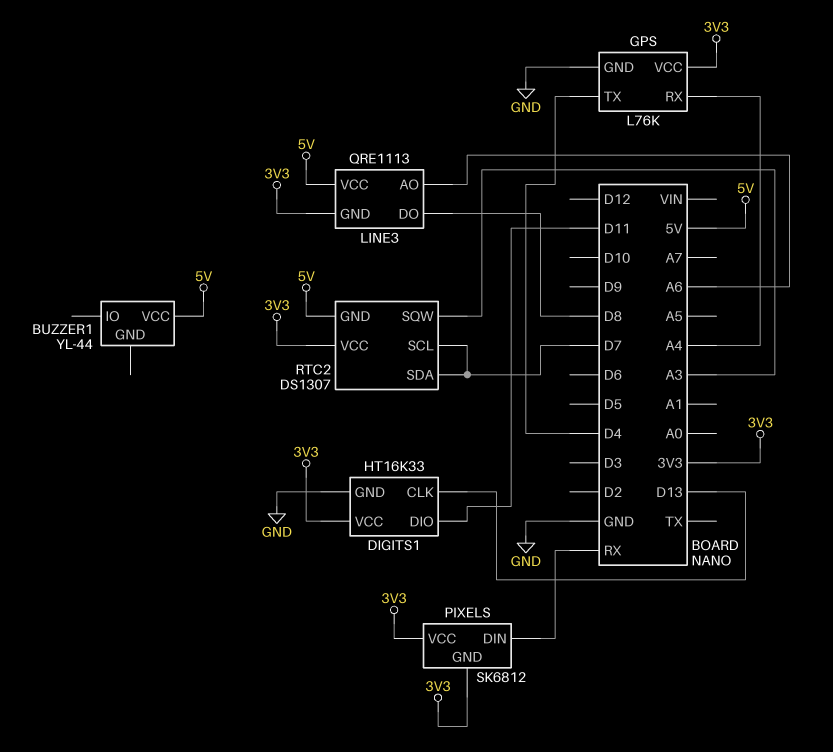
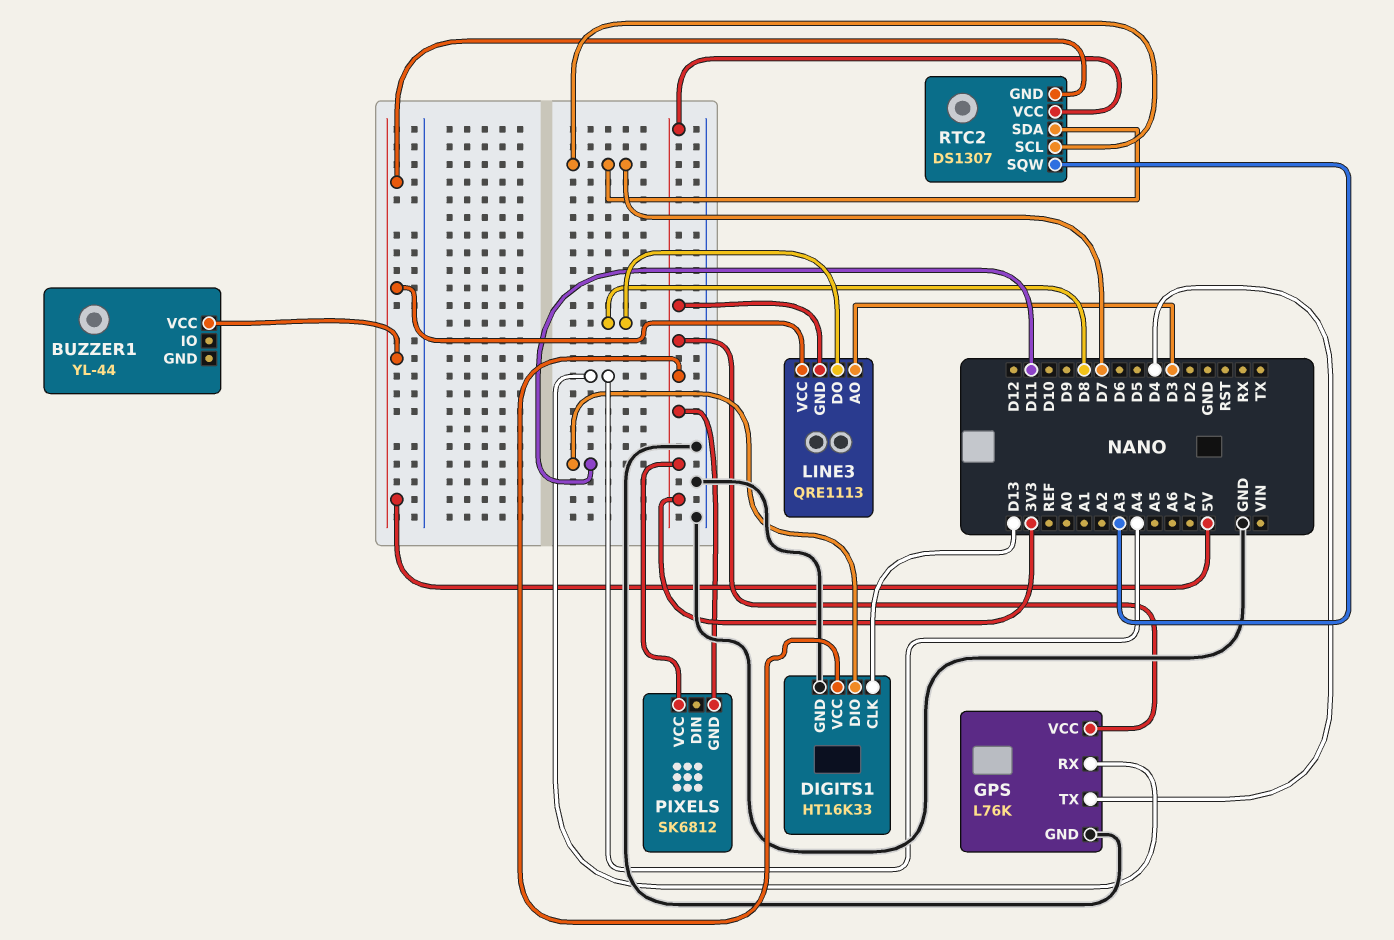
LINE3 pin AO: A6 -> D3
PIXELS pin DIN: RX -> none

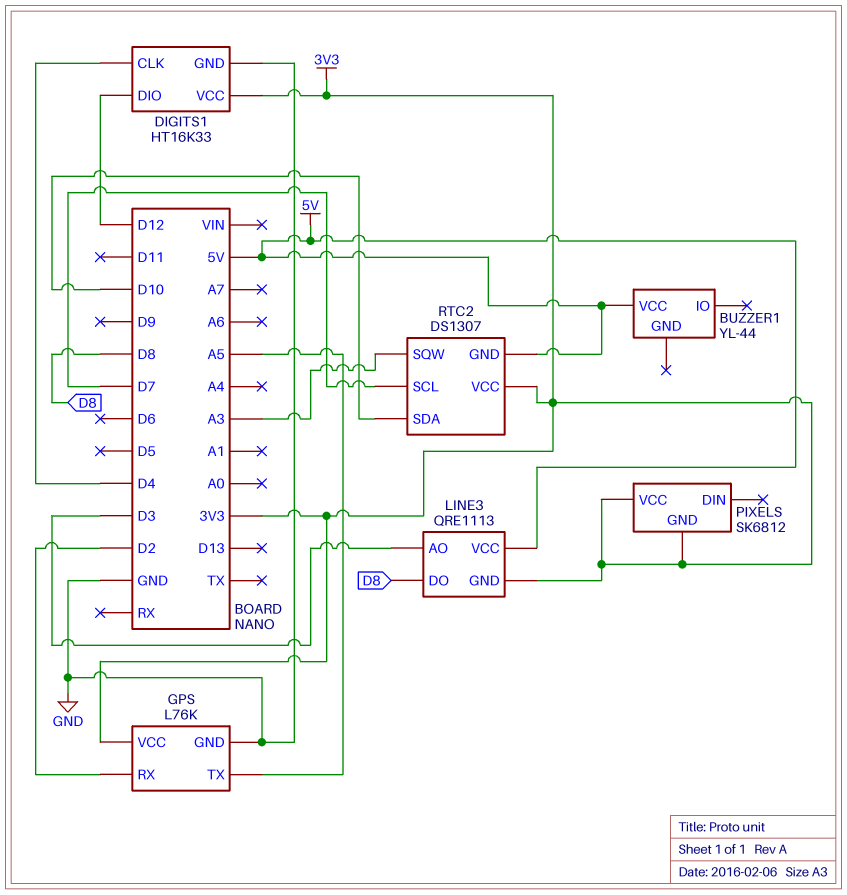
DIGITS1 pin CLK: D13 -> D4
DIGITS1 pin DIO: D11 -> D12
GPS pin RX: A4 -> D2
GPS pin TX: D4 -> A5
RTC2 pin SDA: D7 -> D10

